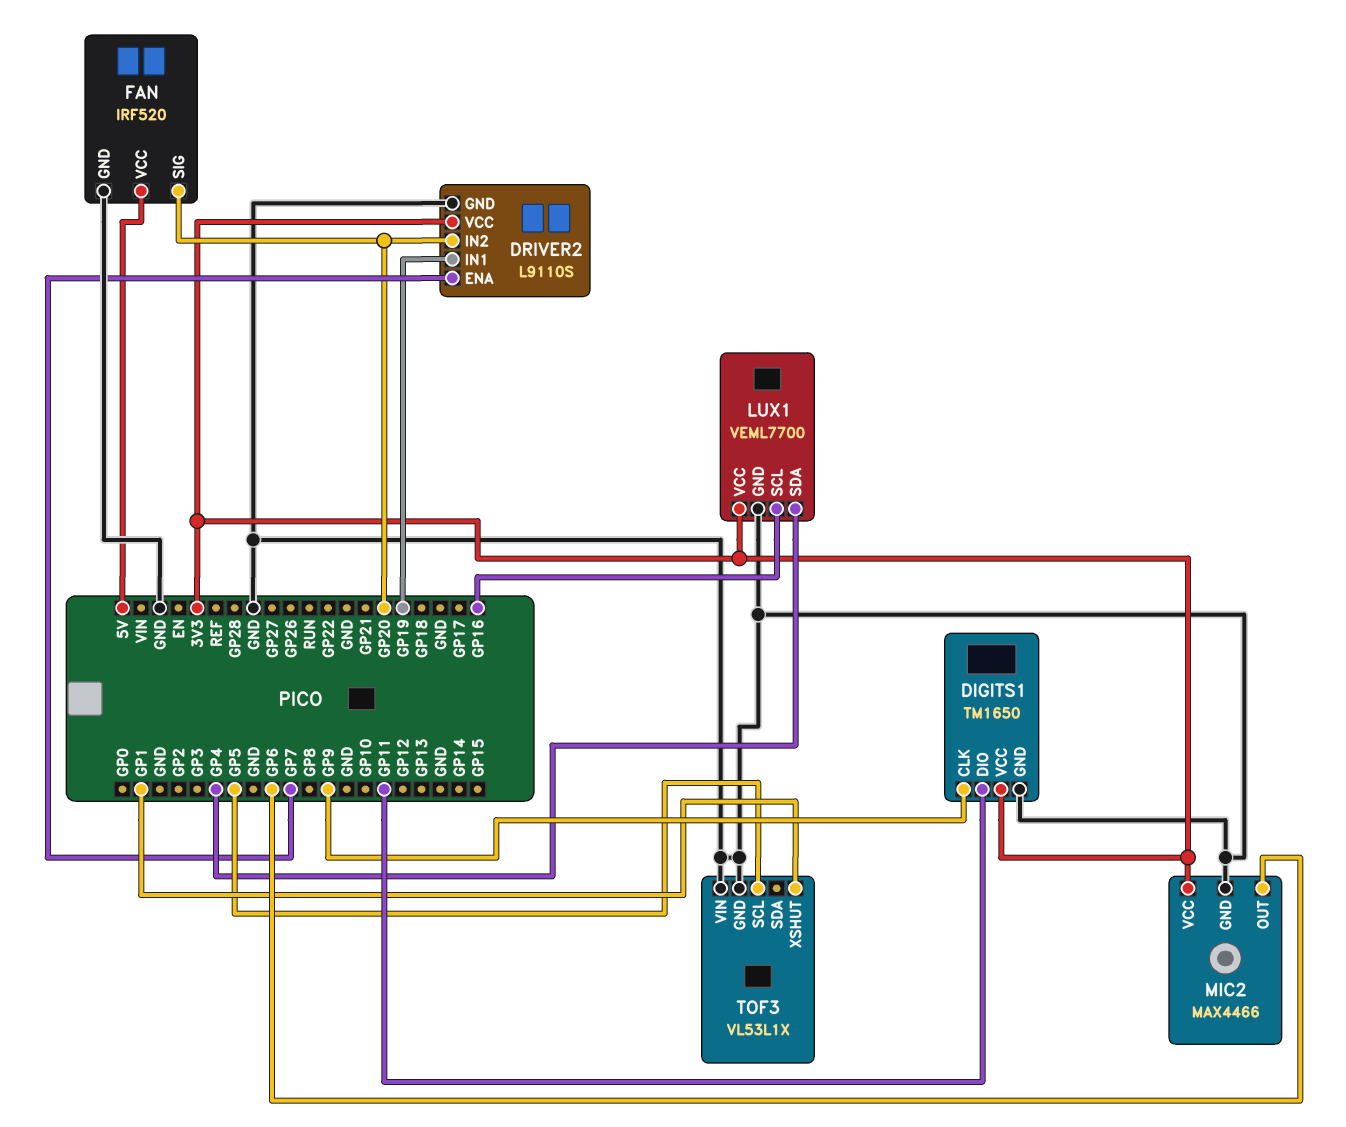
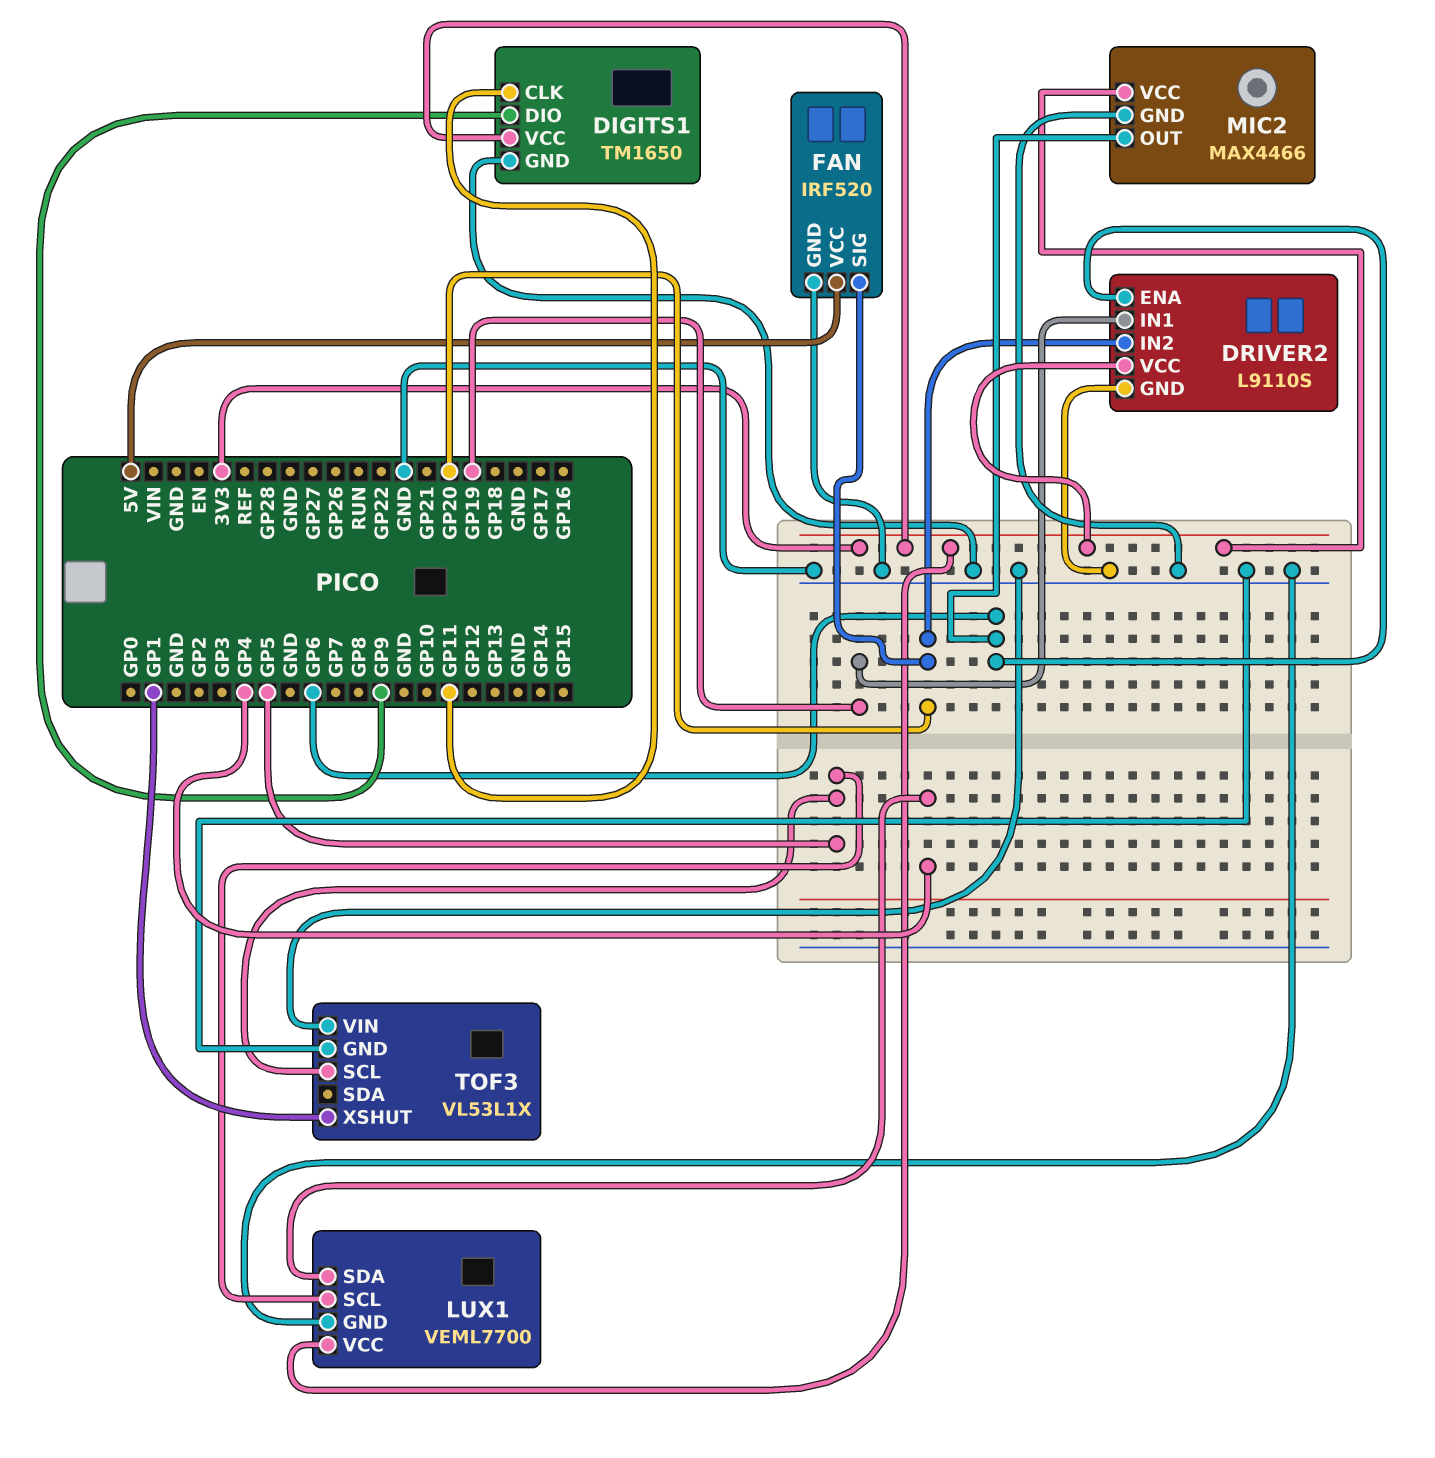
DIGITS1 pin CLK: GP9 -> GP11
DIGITS1 pin DIO: GP11 -> GP9
DRIVER2 pin ENA: GP7 -> GP6
LUX1 pin SCL: GP16 -> GP5

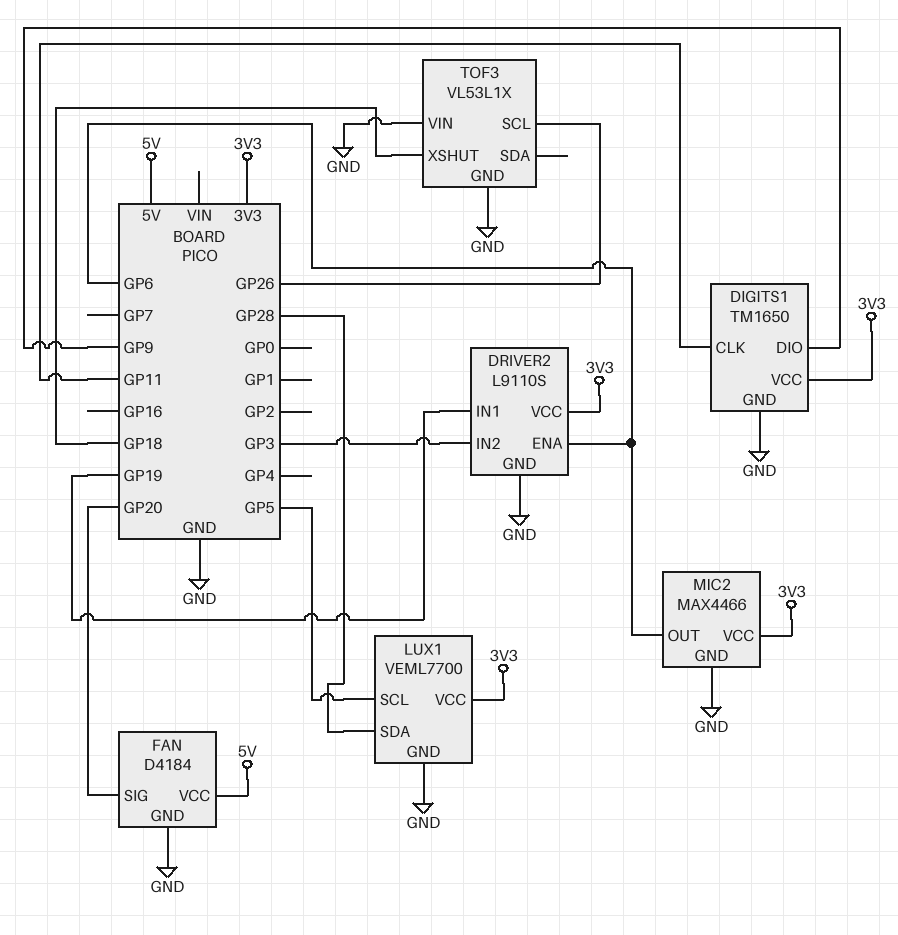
DRIVER2 pin IN2: GP20 -> GP3
FAN: IRF520 -> D4184
LUX1 pin SDA: GP4 -> GP28
TOF3 pin SCL: GP5 -> GP26
TOF3 pin XSHUT: GP1 -> GP18

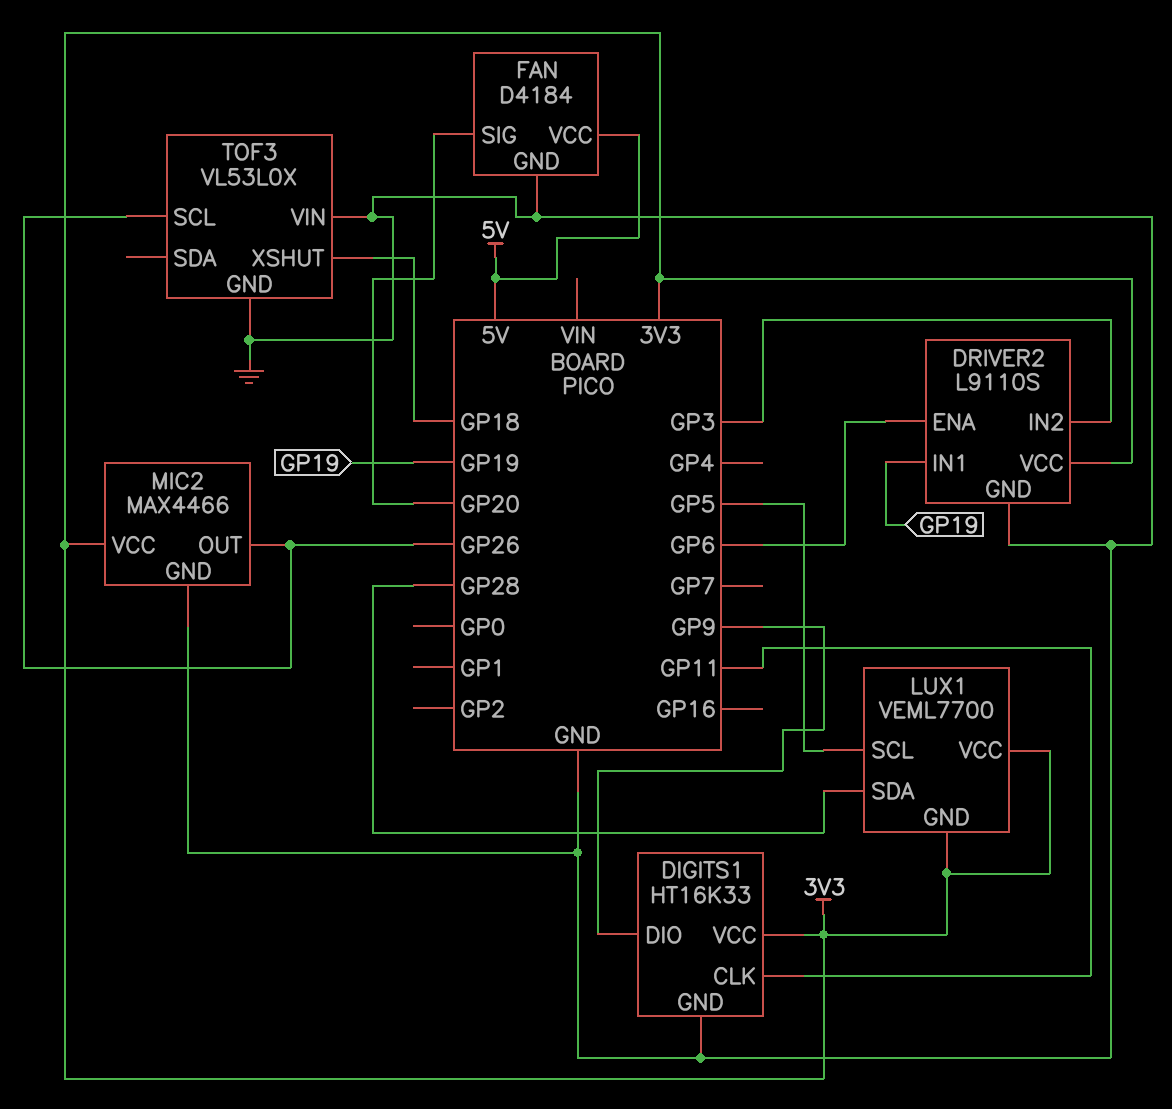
DIGITS1: TM1650 -> HT16K33
LUX1 pin GND: GND -> 3V3
MIC2 pin OUT: GP6 -> GP26
TOF3: VL53L1X -> VL53L0X

